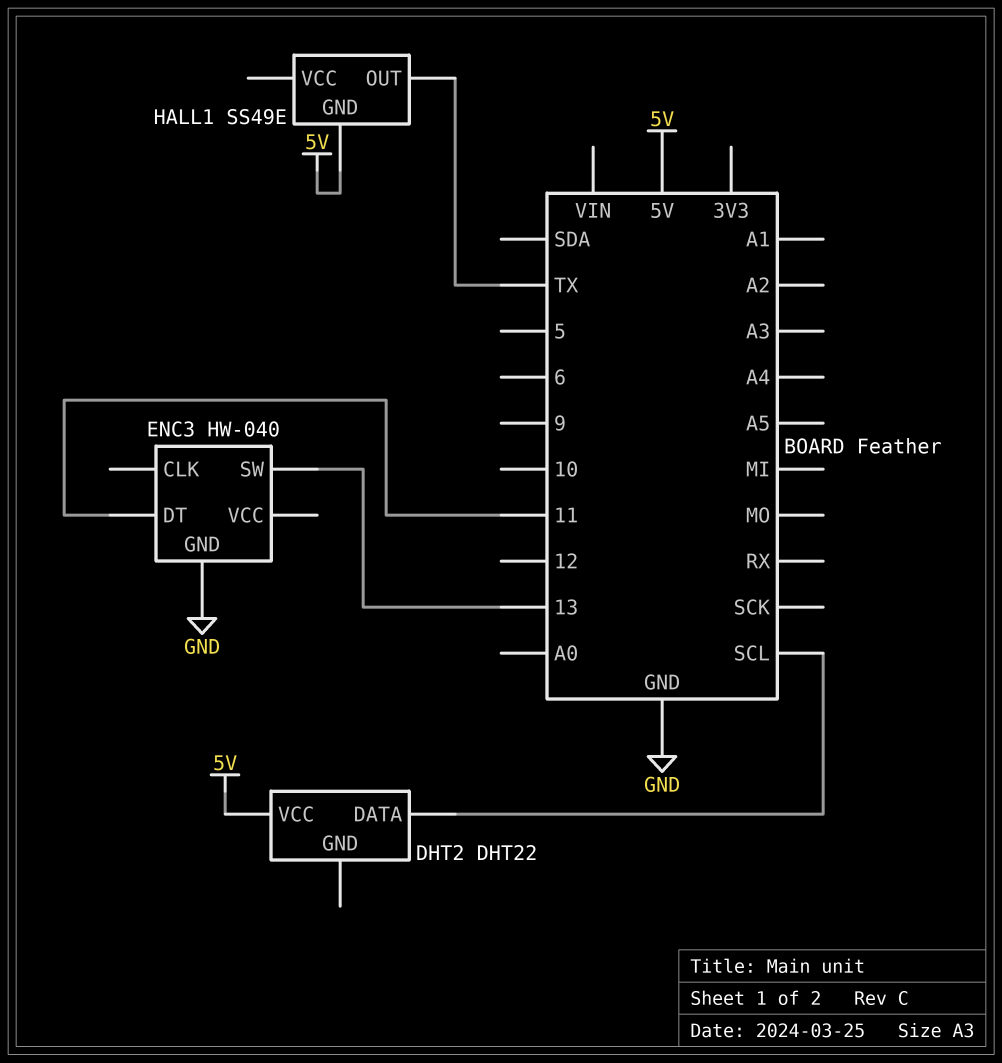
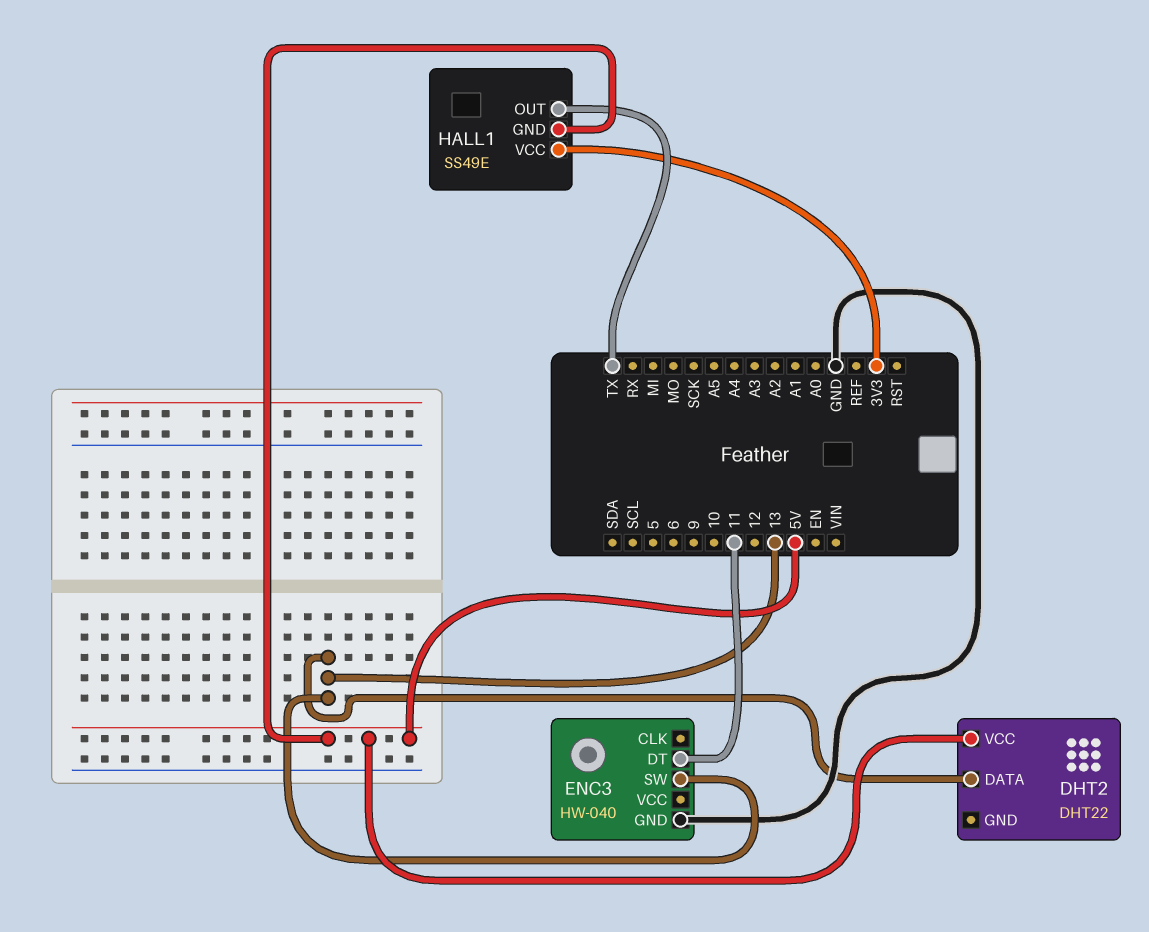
DHT2 pin DATA: SCL -> 13
HALL1 pin VCC: none -> 3V3

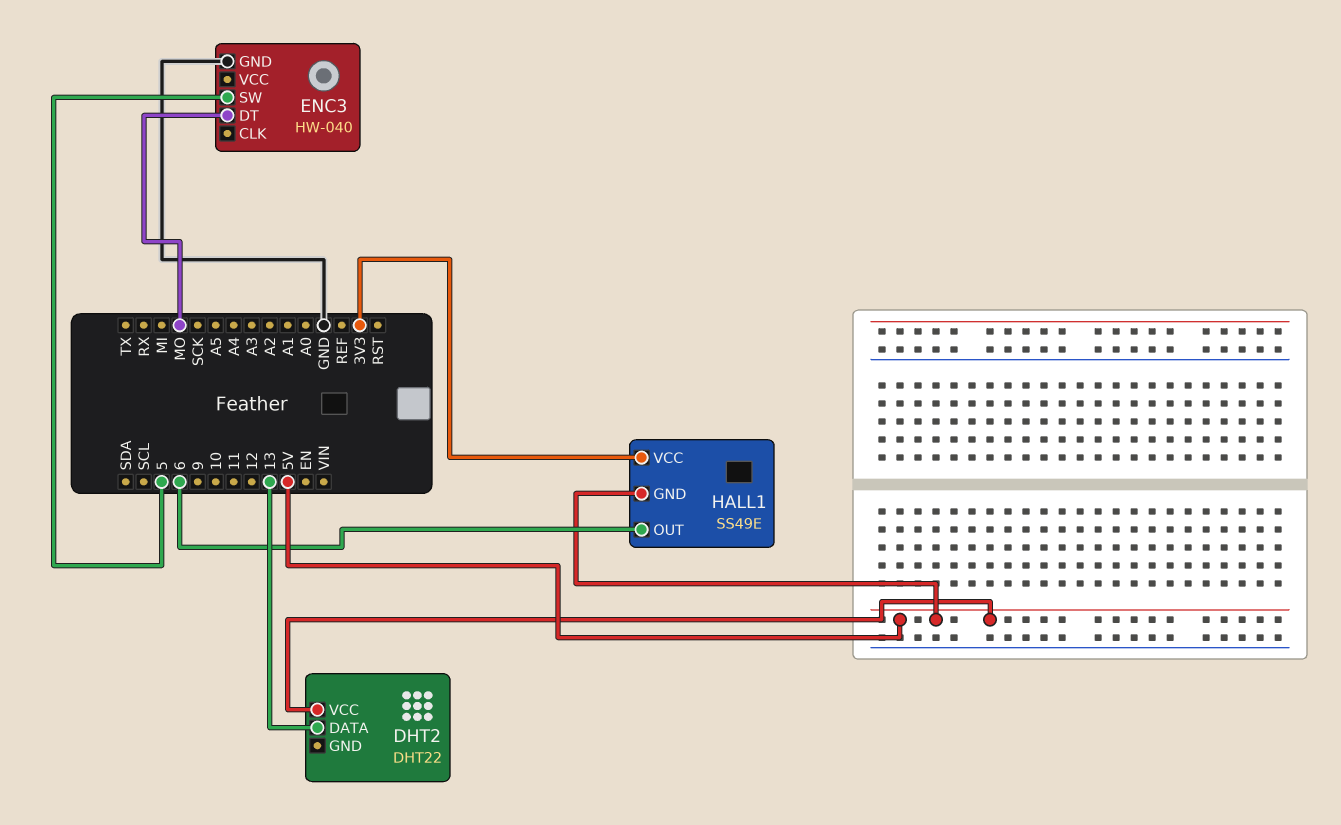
ENC3 pin DT: 11 -> MO
ENC3 pin SW: 13 -> 5
HALL1 pin OUT: TX -> 6

